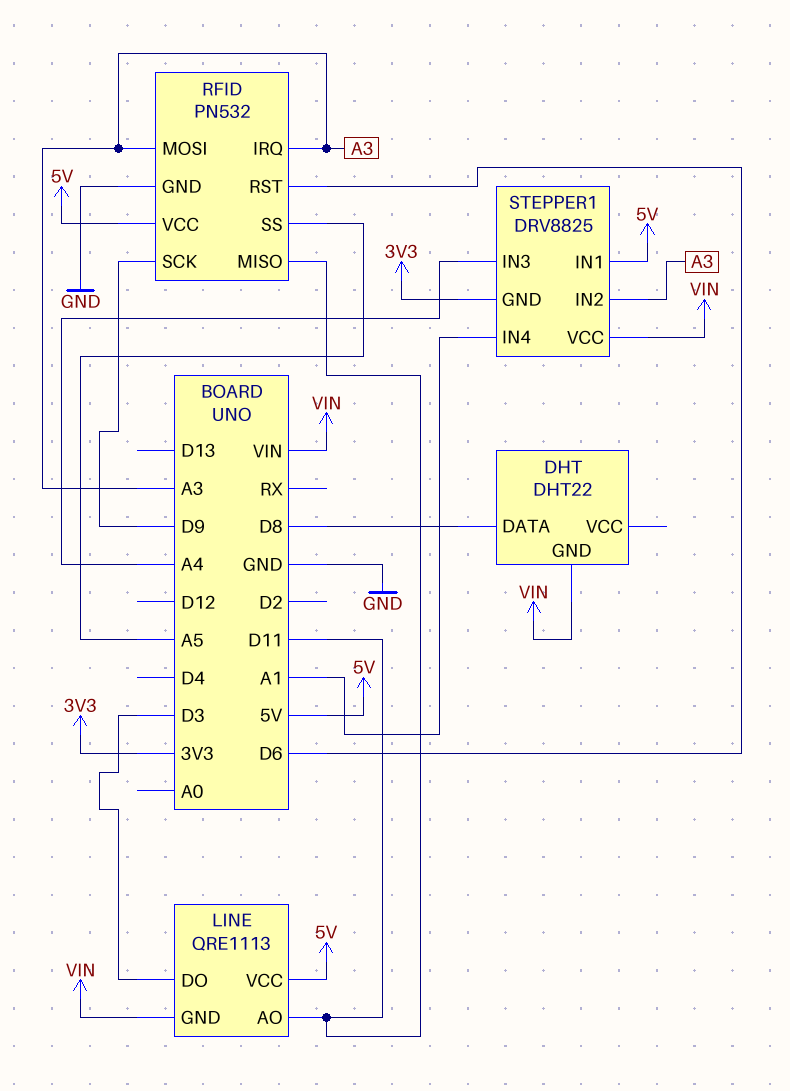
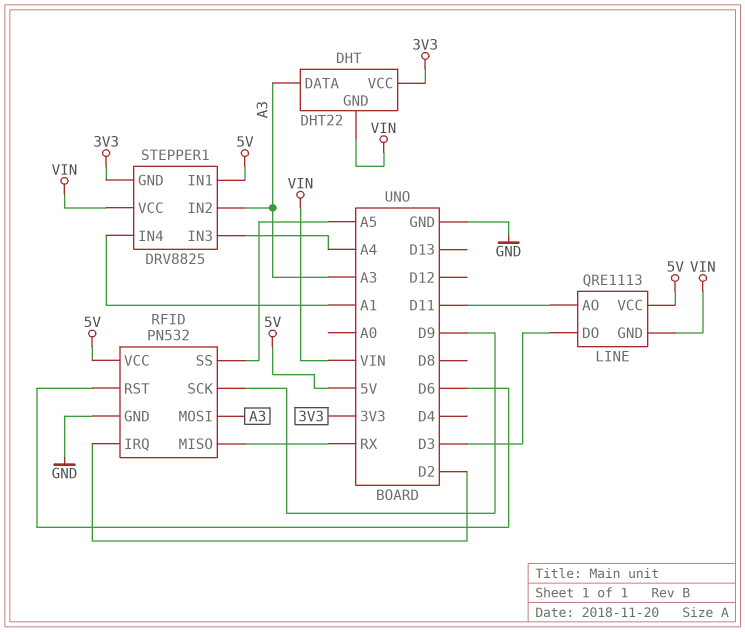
DHT pin DATA: D8 -> A3
DHT pin VCC: none -> 3V3
RFID pin IRQ: A3 -> D2
RFID pin MISO: D11 -> RX

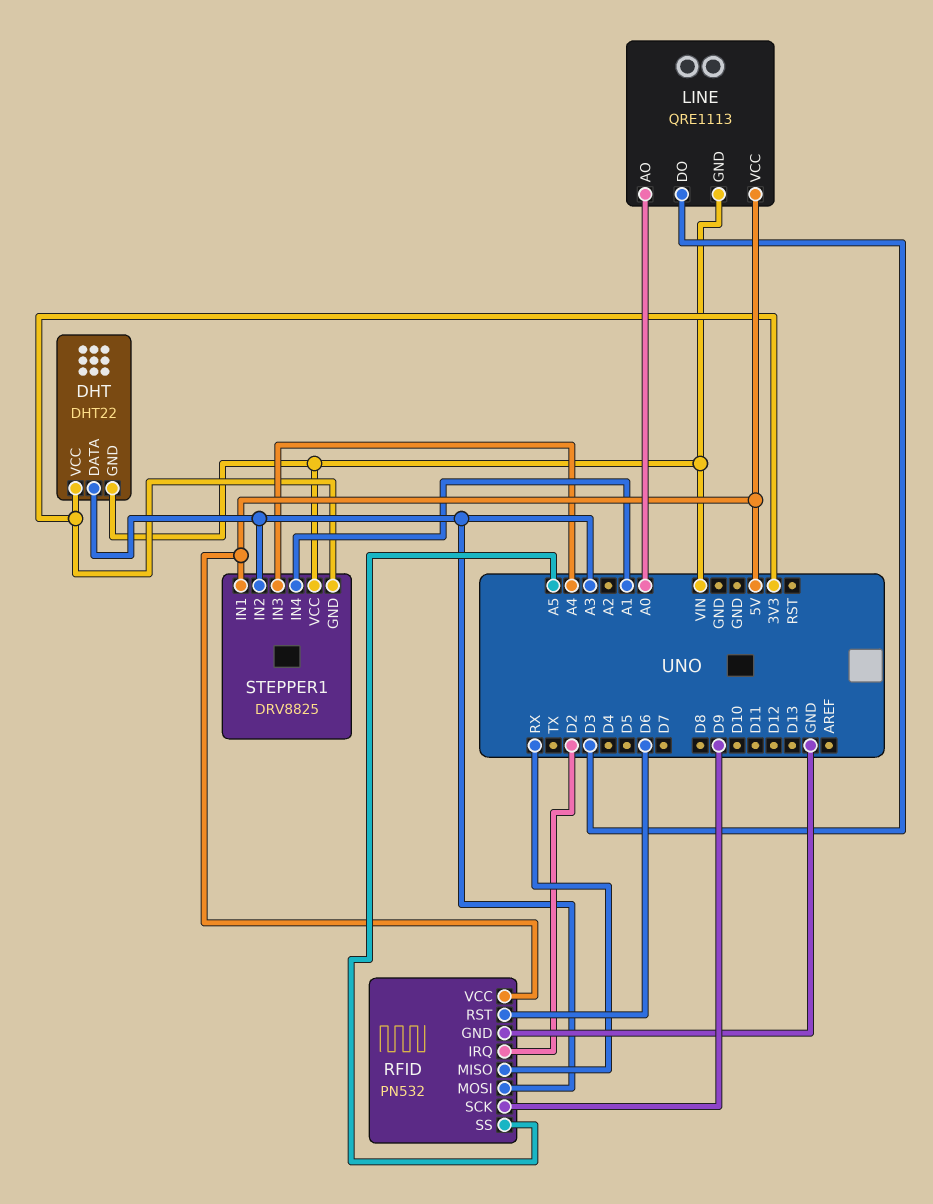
LINE pin AO: D11 -> A0

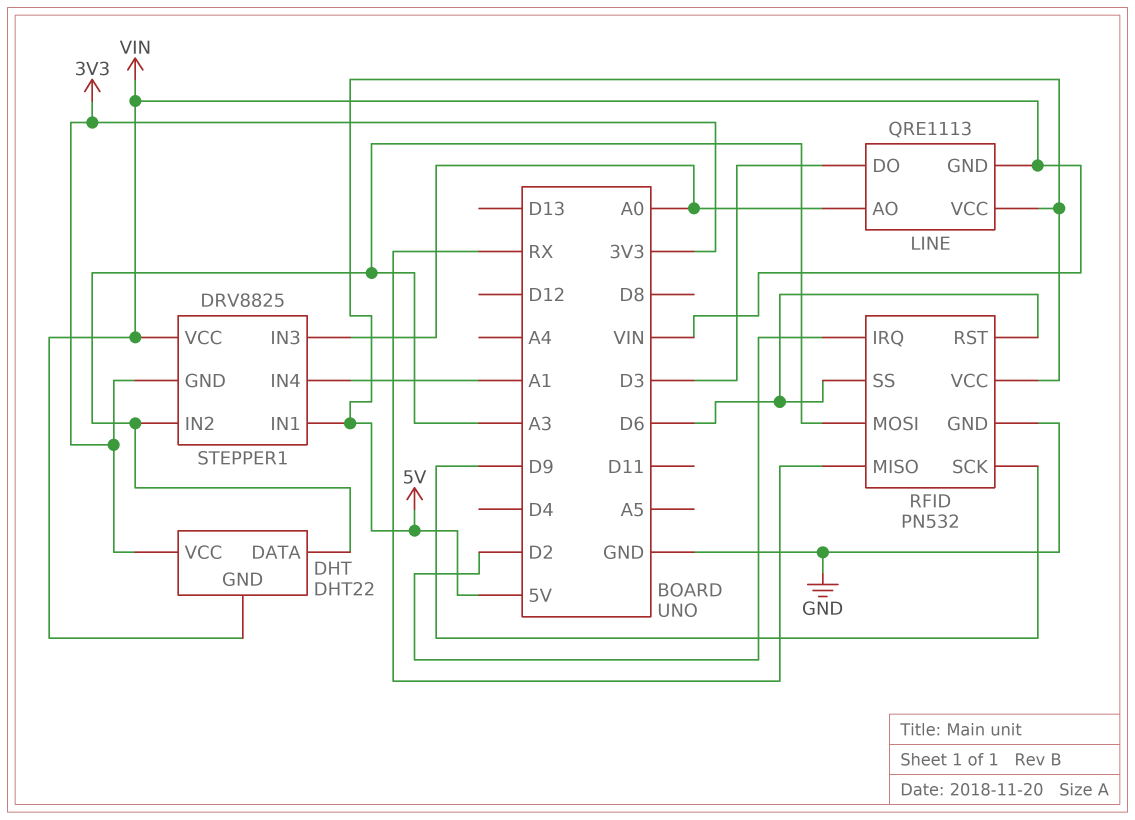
RFID pin SS: A5 -> D6
STEPPER1 pin IN3: A4 -> A0

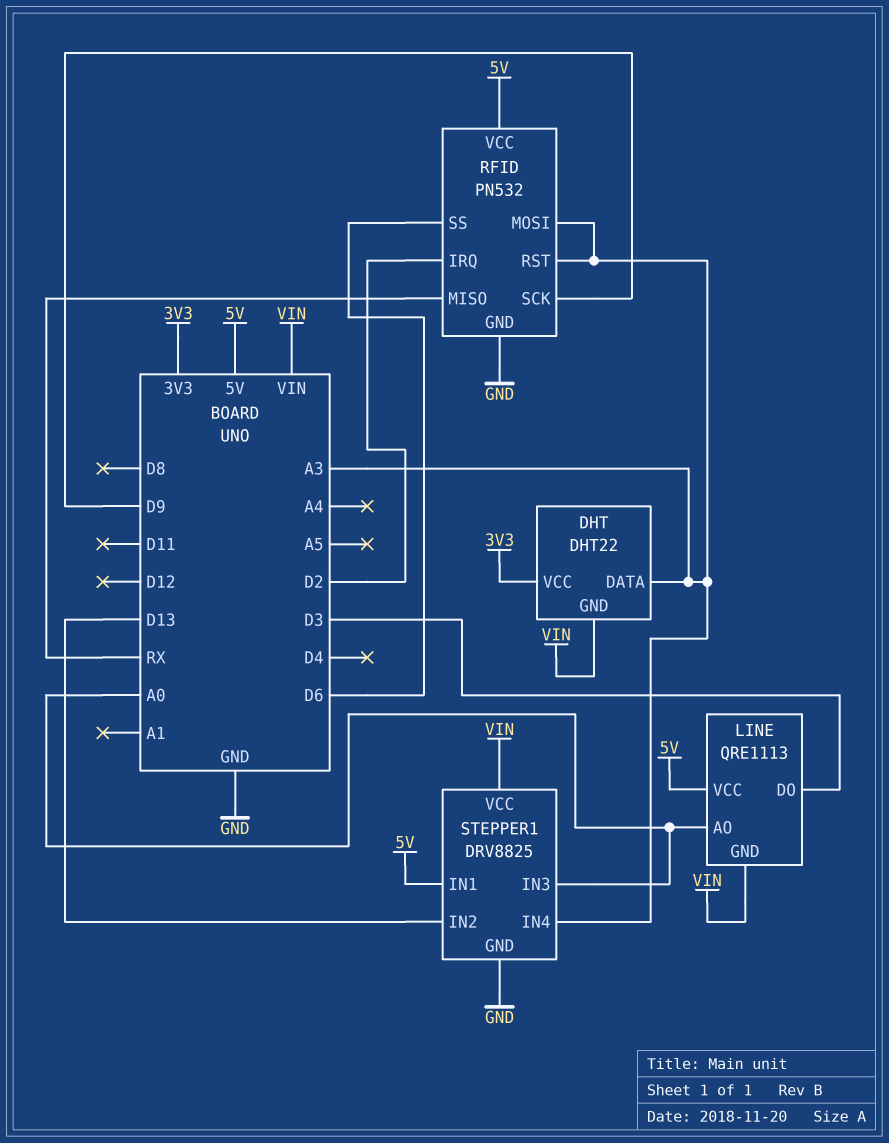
RFID pin RST: D6 -> A3
STEPPER1 pin GND: 3V3 -> GND
STEPPER1 pin IN2: A3 -> D13
STEPPER1 pin IN4: A1 -> A3

